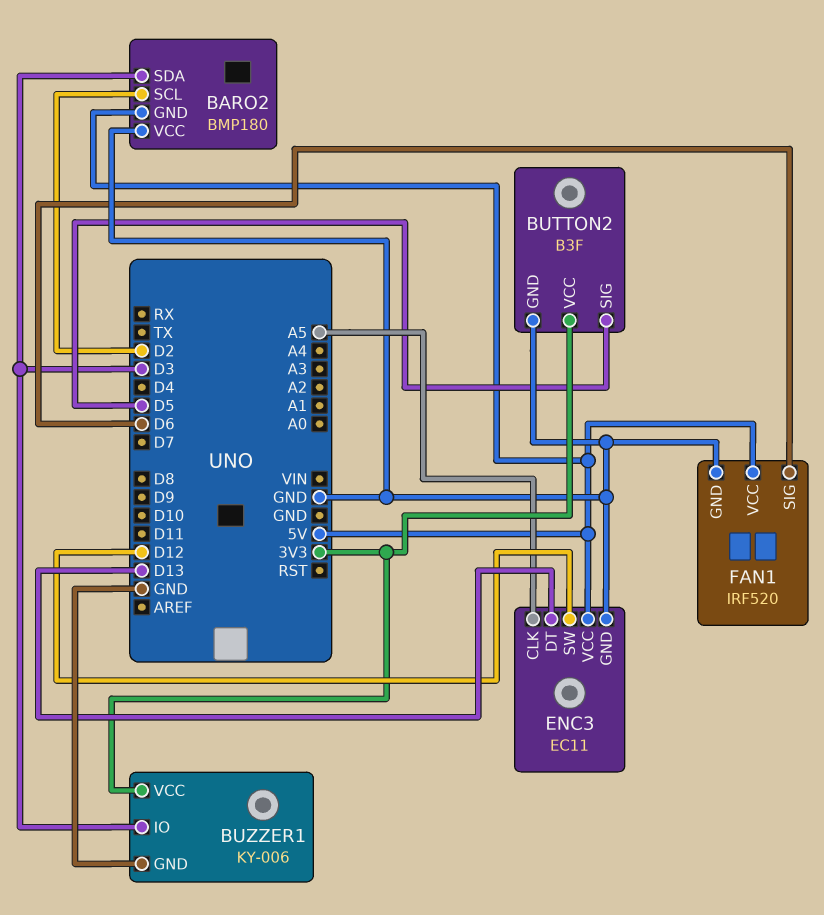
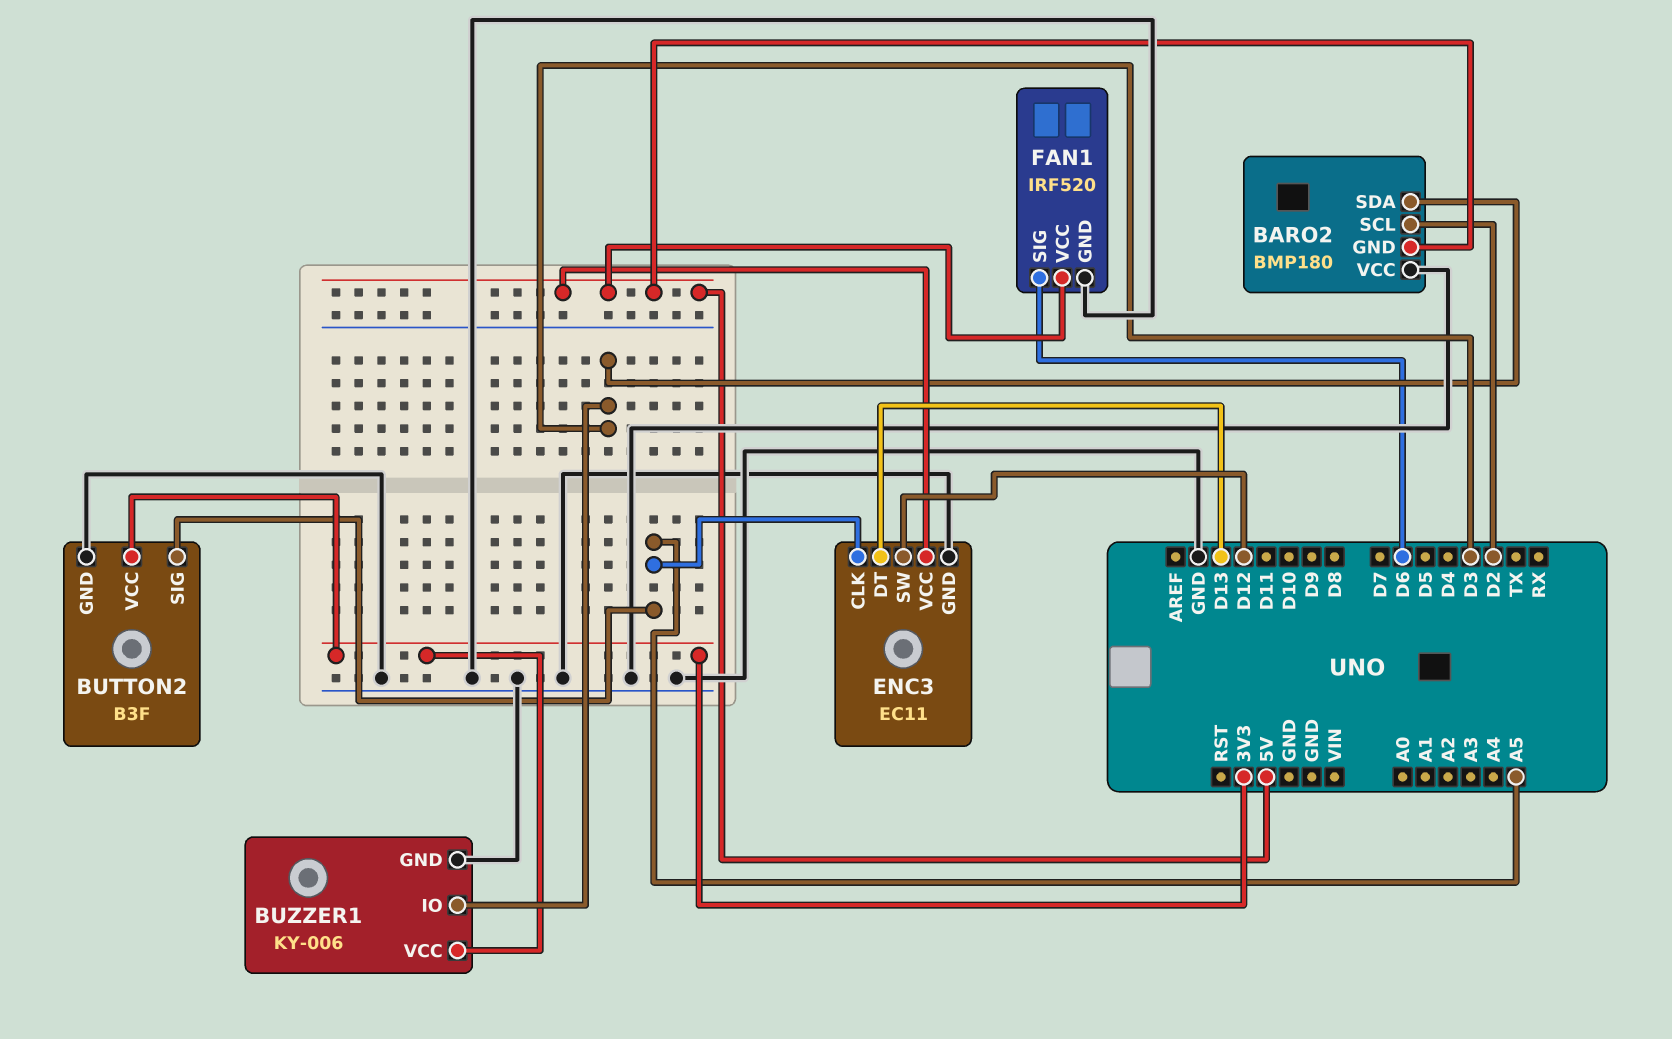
BUTTON2 pin SIG: D5 -> A5

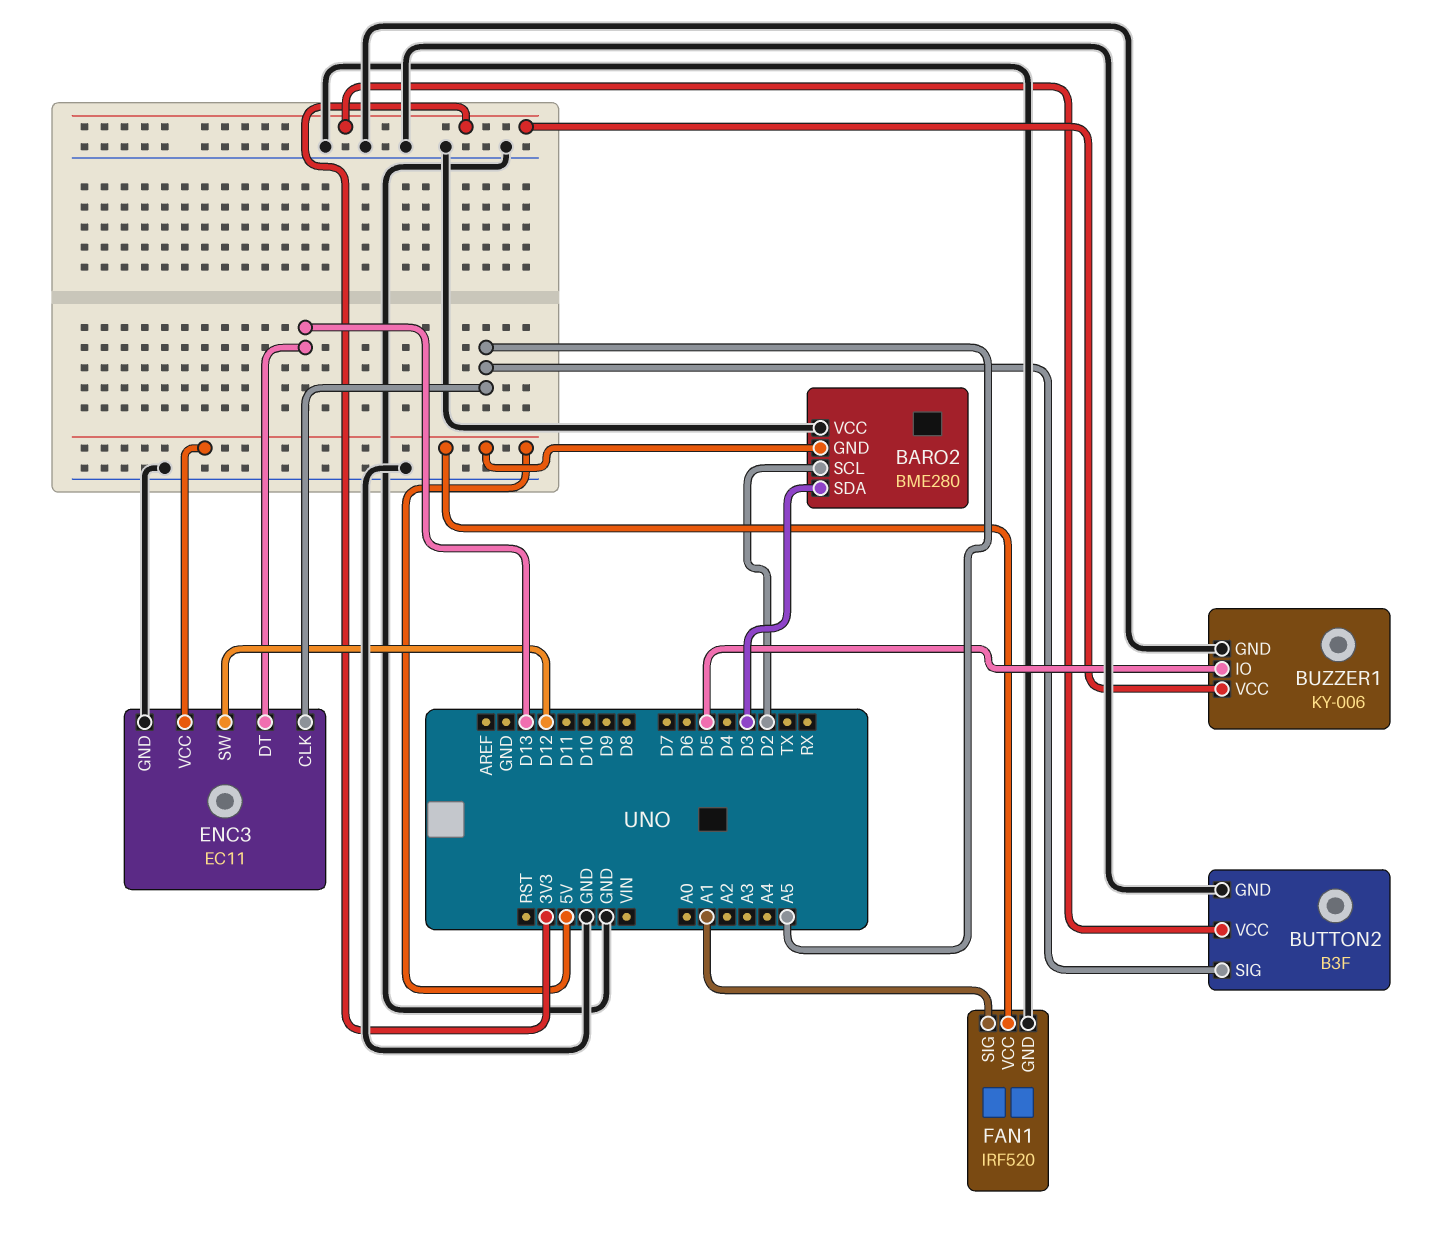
BARO2: BMP180 -> BME280
BUZZER1 pin IO: D3 -> D5
FAN1 pin SIG: D6 -> A1

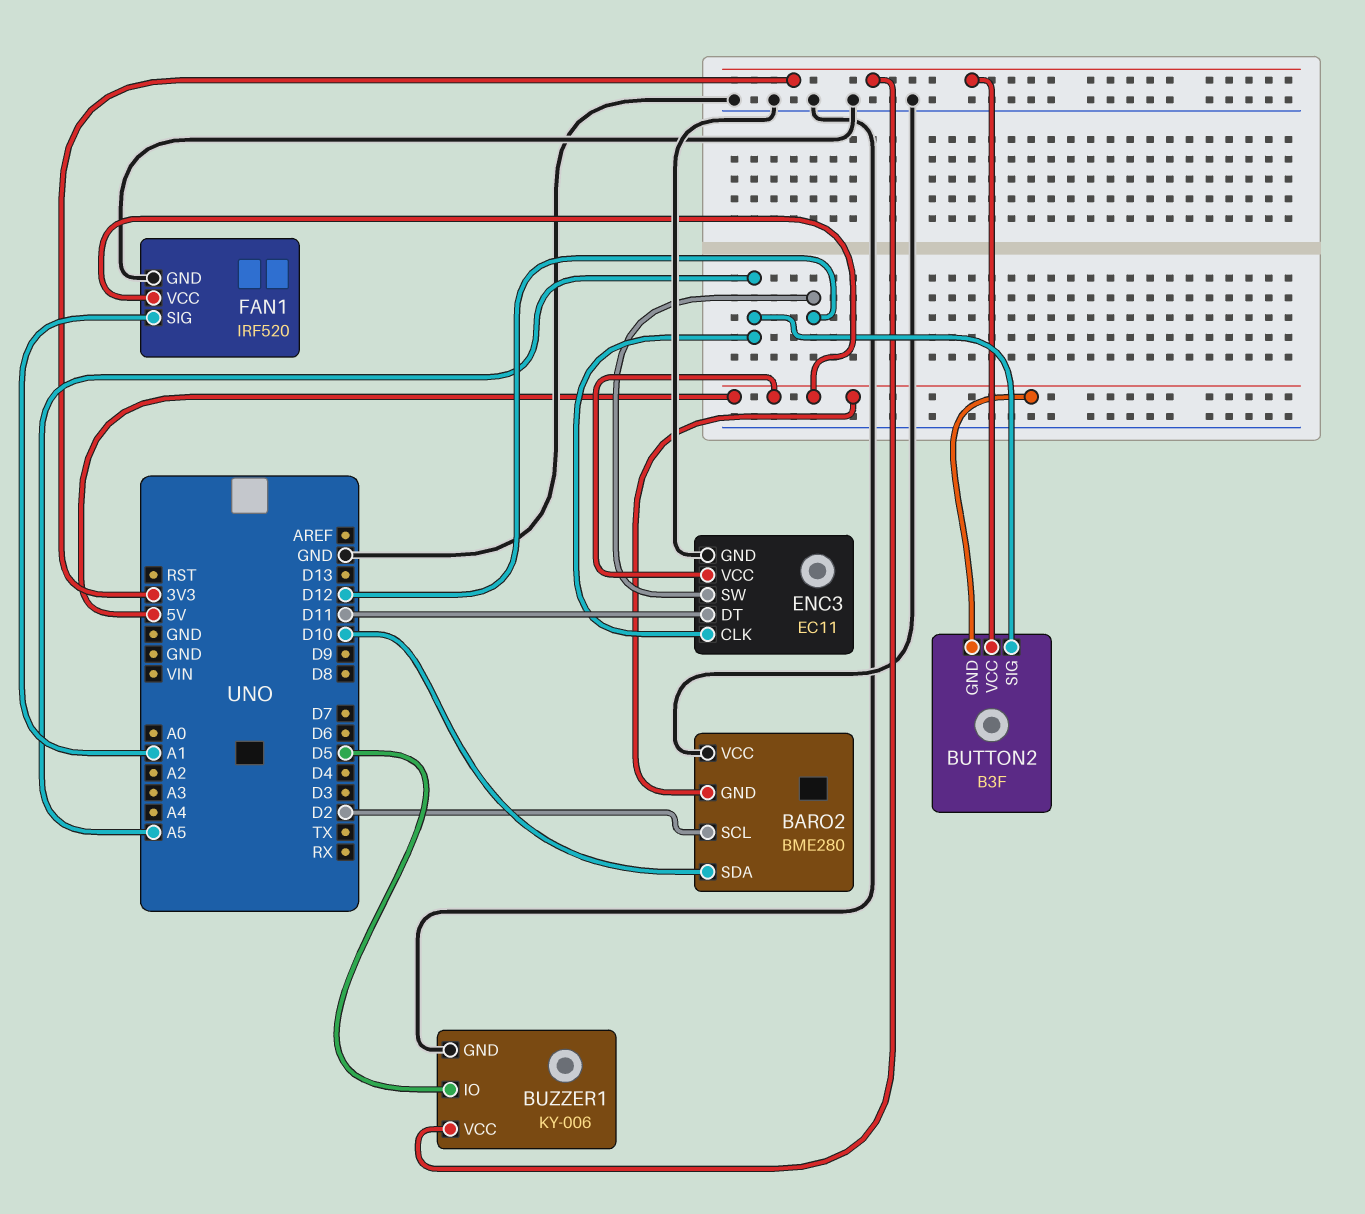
BARO2 pin SDA: D3 -> D10
BUTTON2 pin GND: GND -> 5V
ENC3 pin DT: D13 -> D11

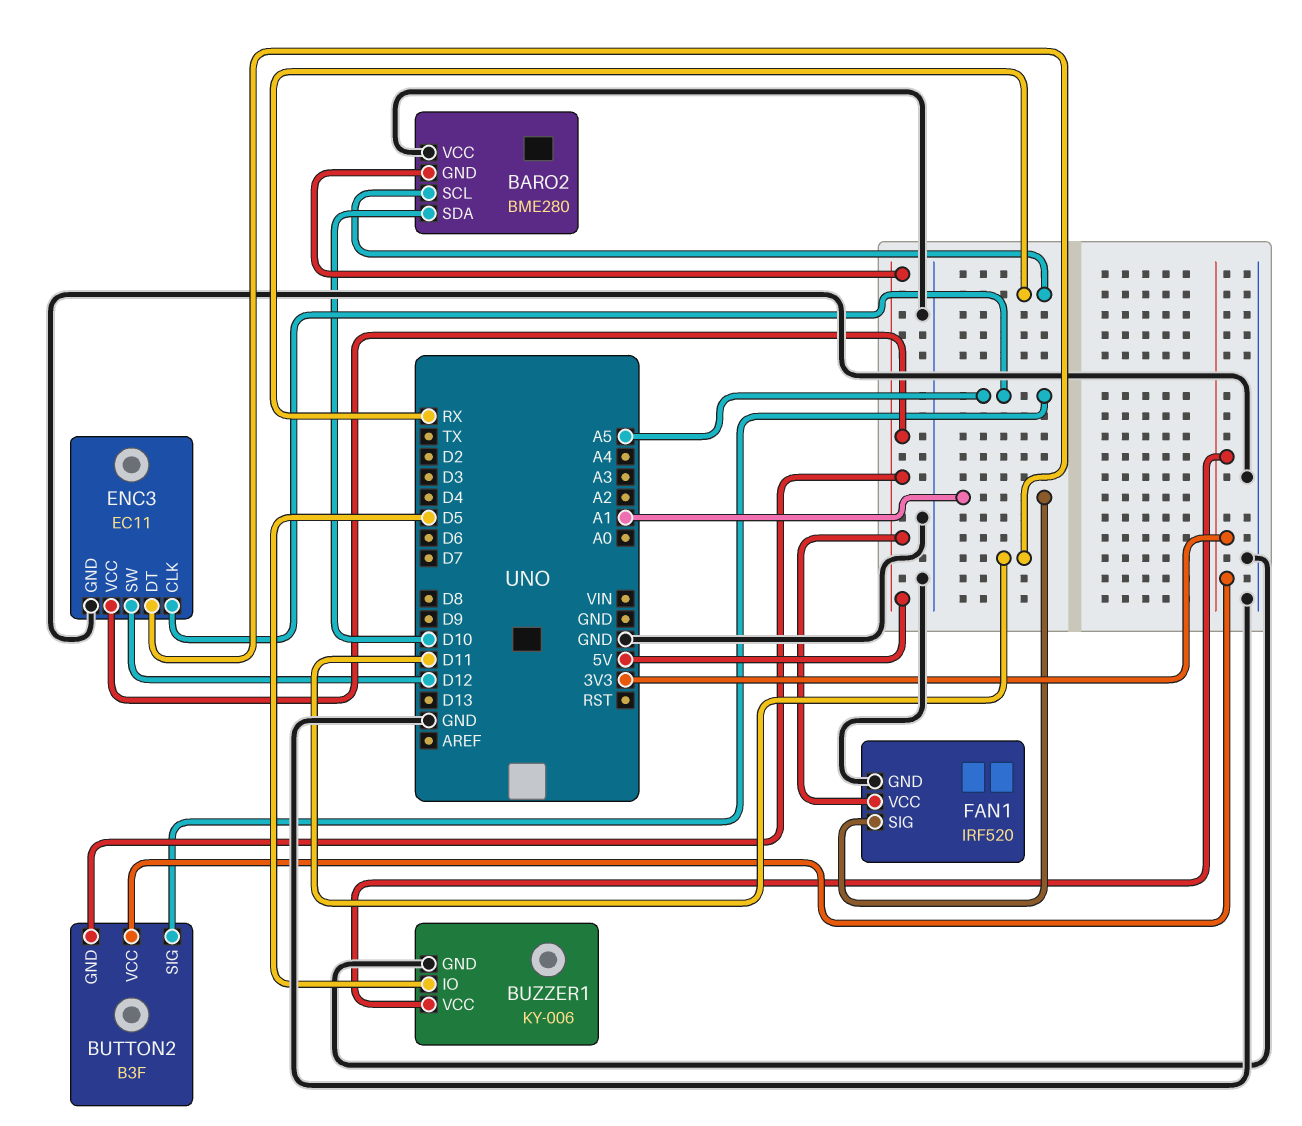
BARO2 pin SCL: D2 -> RX

